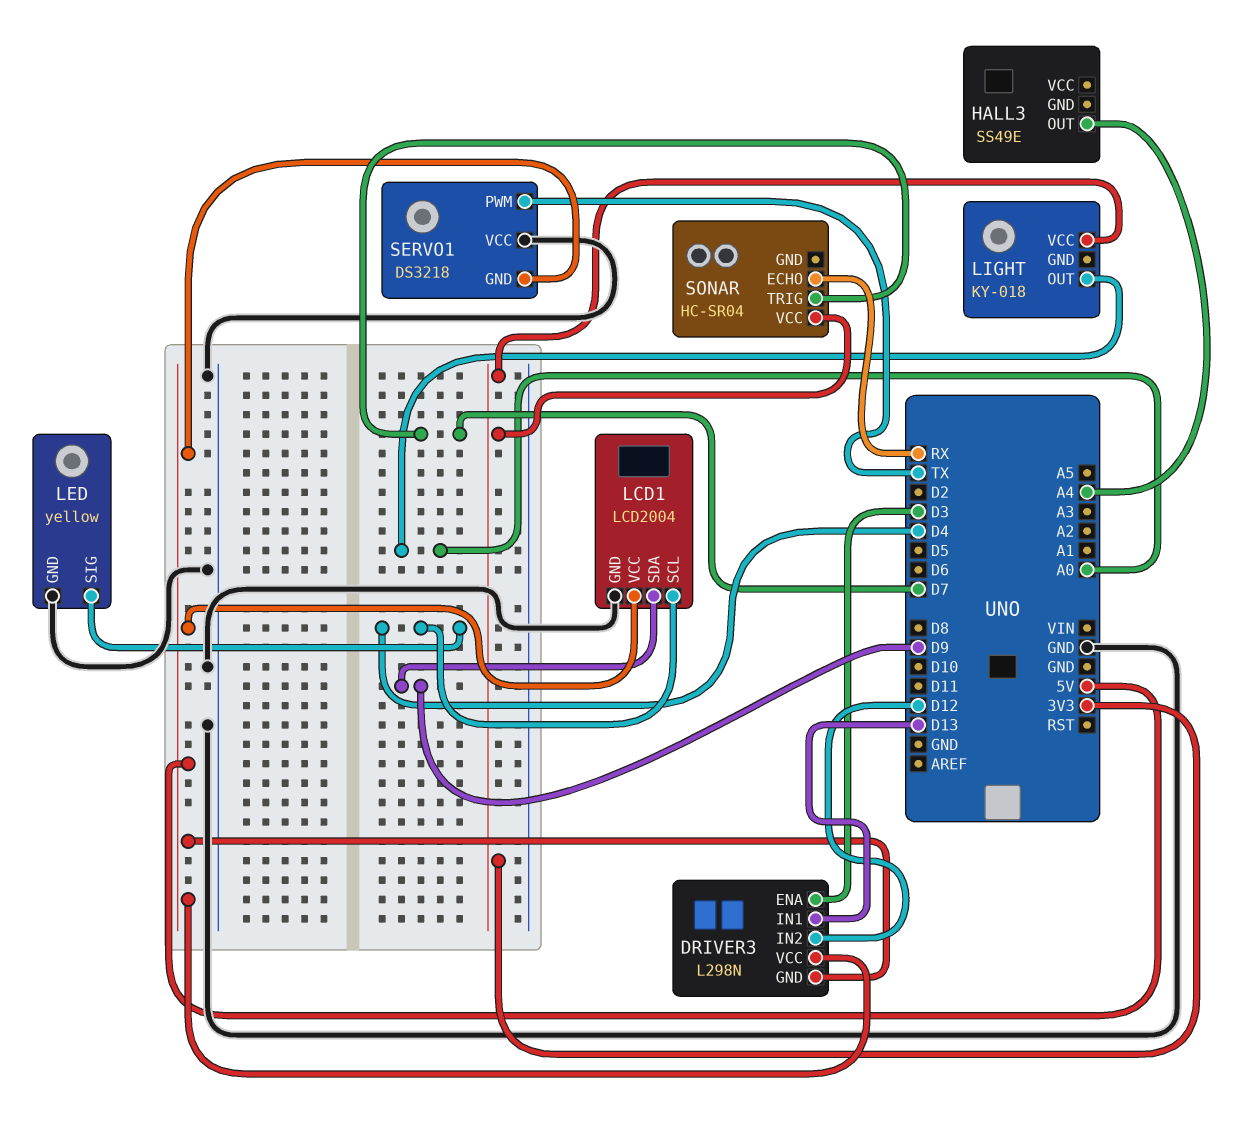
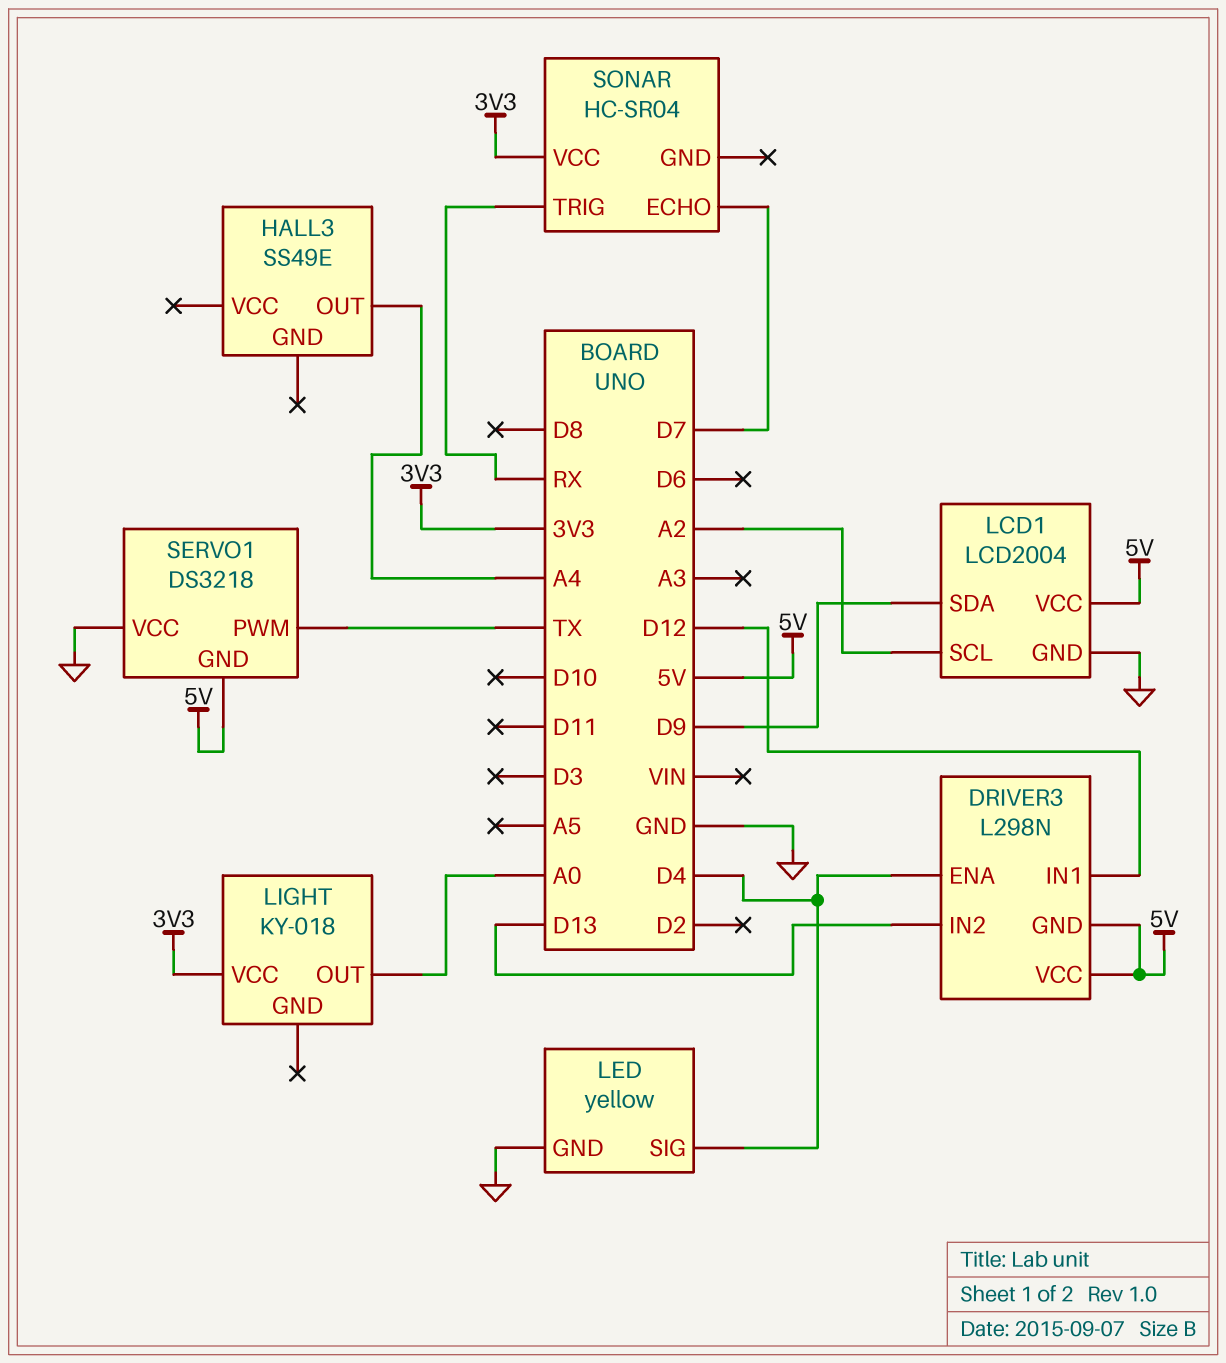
DRIVER3 pin ENA: D3 -> D4
DRIVER3 pin IN1: D13 -> D12
DRIVER3 pin IN2: D12 -> D13
LCD1 pin SCL: D4 -> A2
SONAR pin ECHO: RX -> D7
SONAR pin TRIG: D7 -> RX

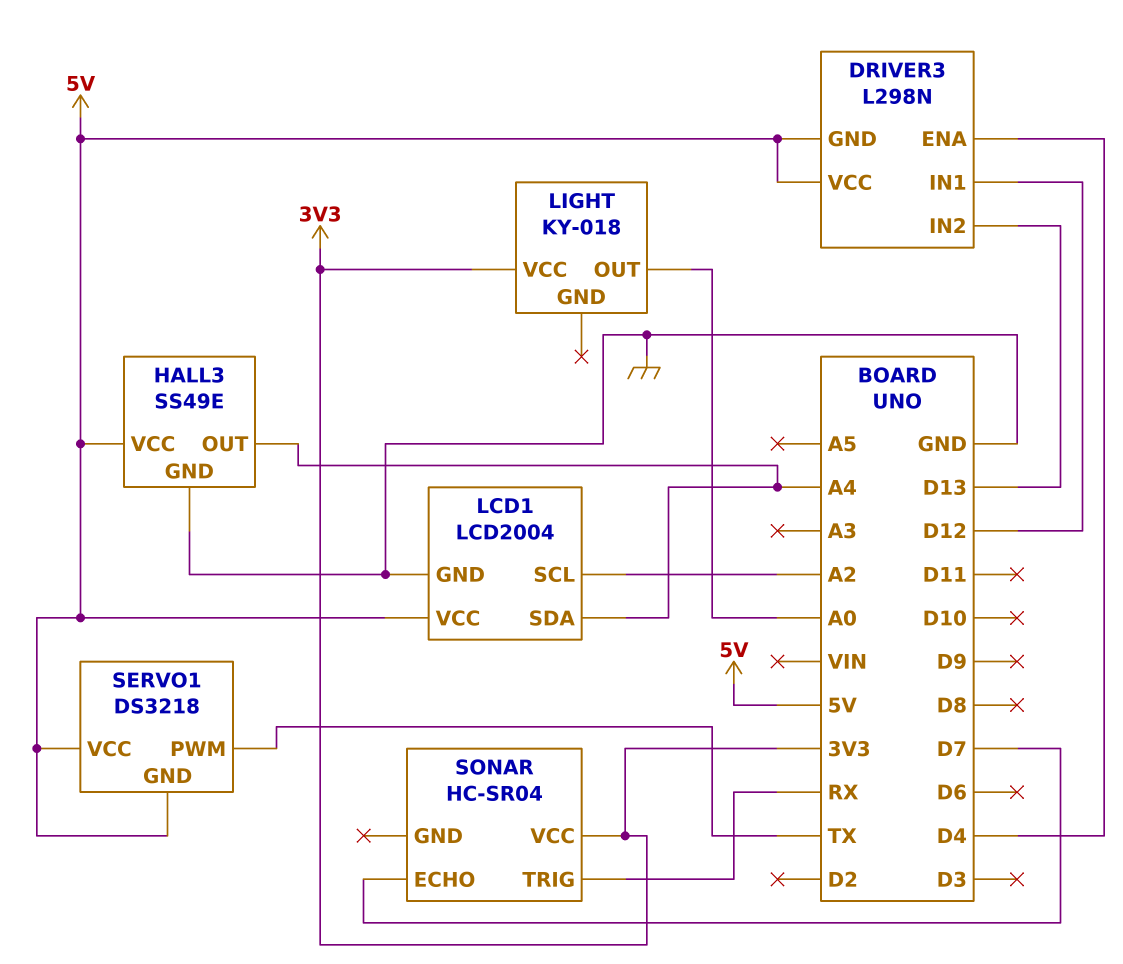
HALL3 pin GND: none -> GND
HALL3 pin VCC: none -> 5V
LCD1 pin SDA: D9 -> A4
LED: yellow -> none
LED pin GND: GND -> none
LED pin SIG: D4 -> none
SERVO1 pin VCC: GND -> 5V

